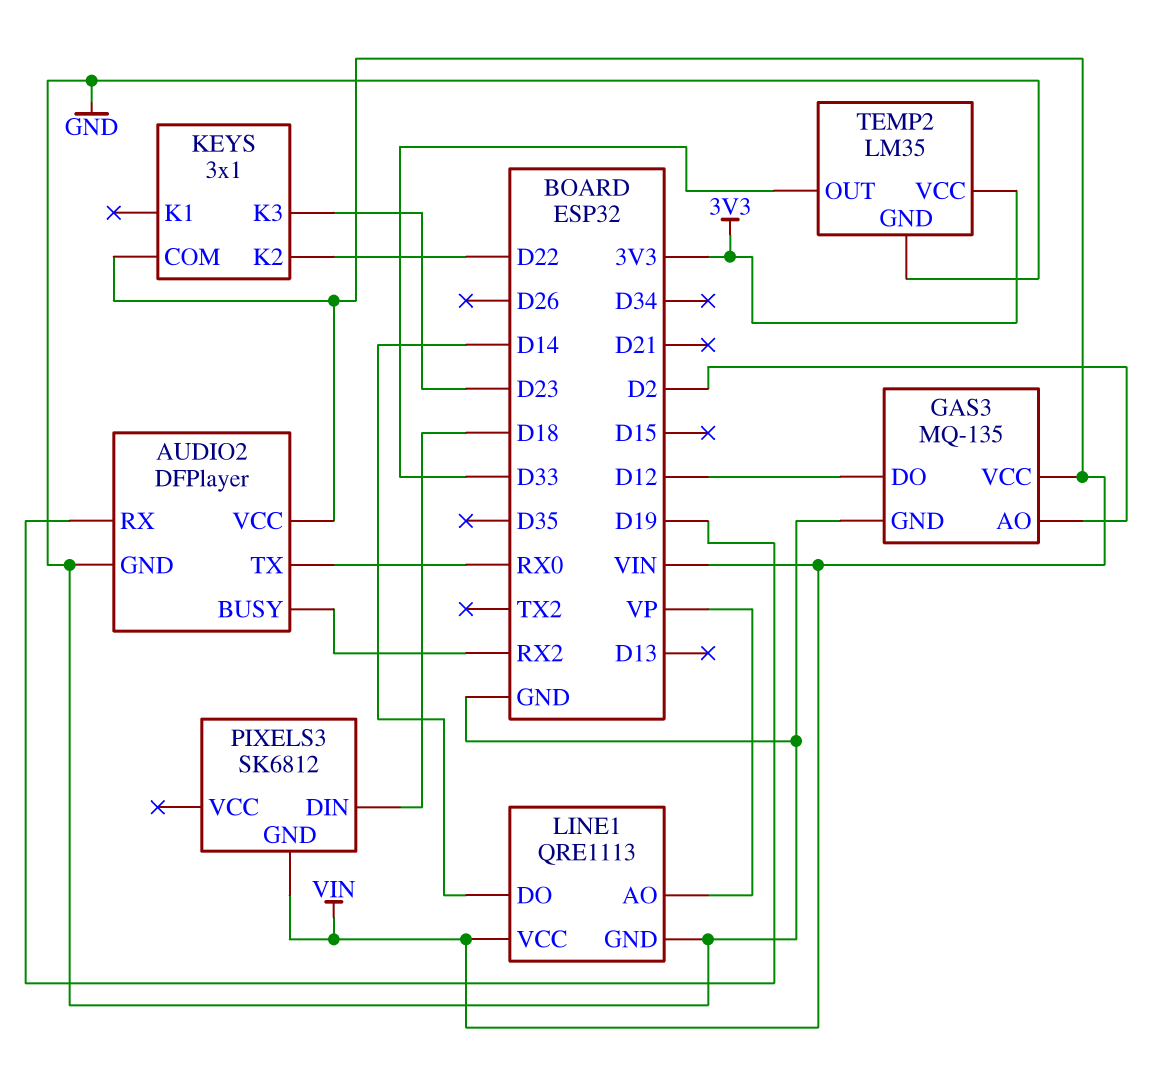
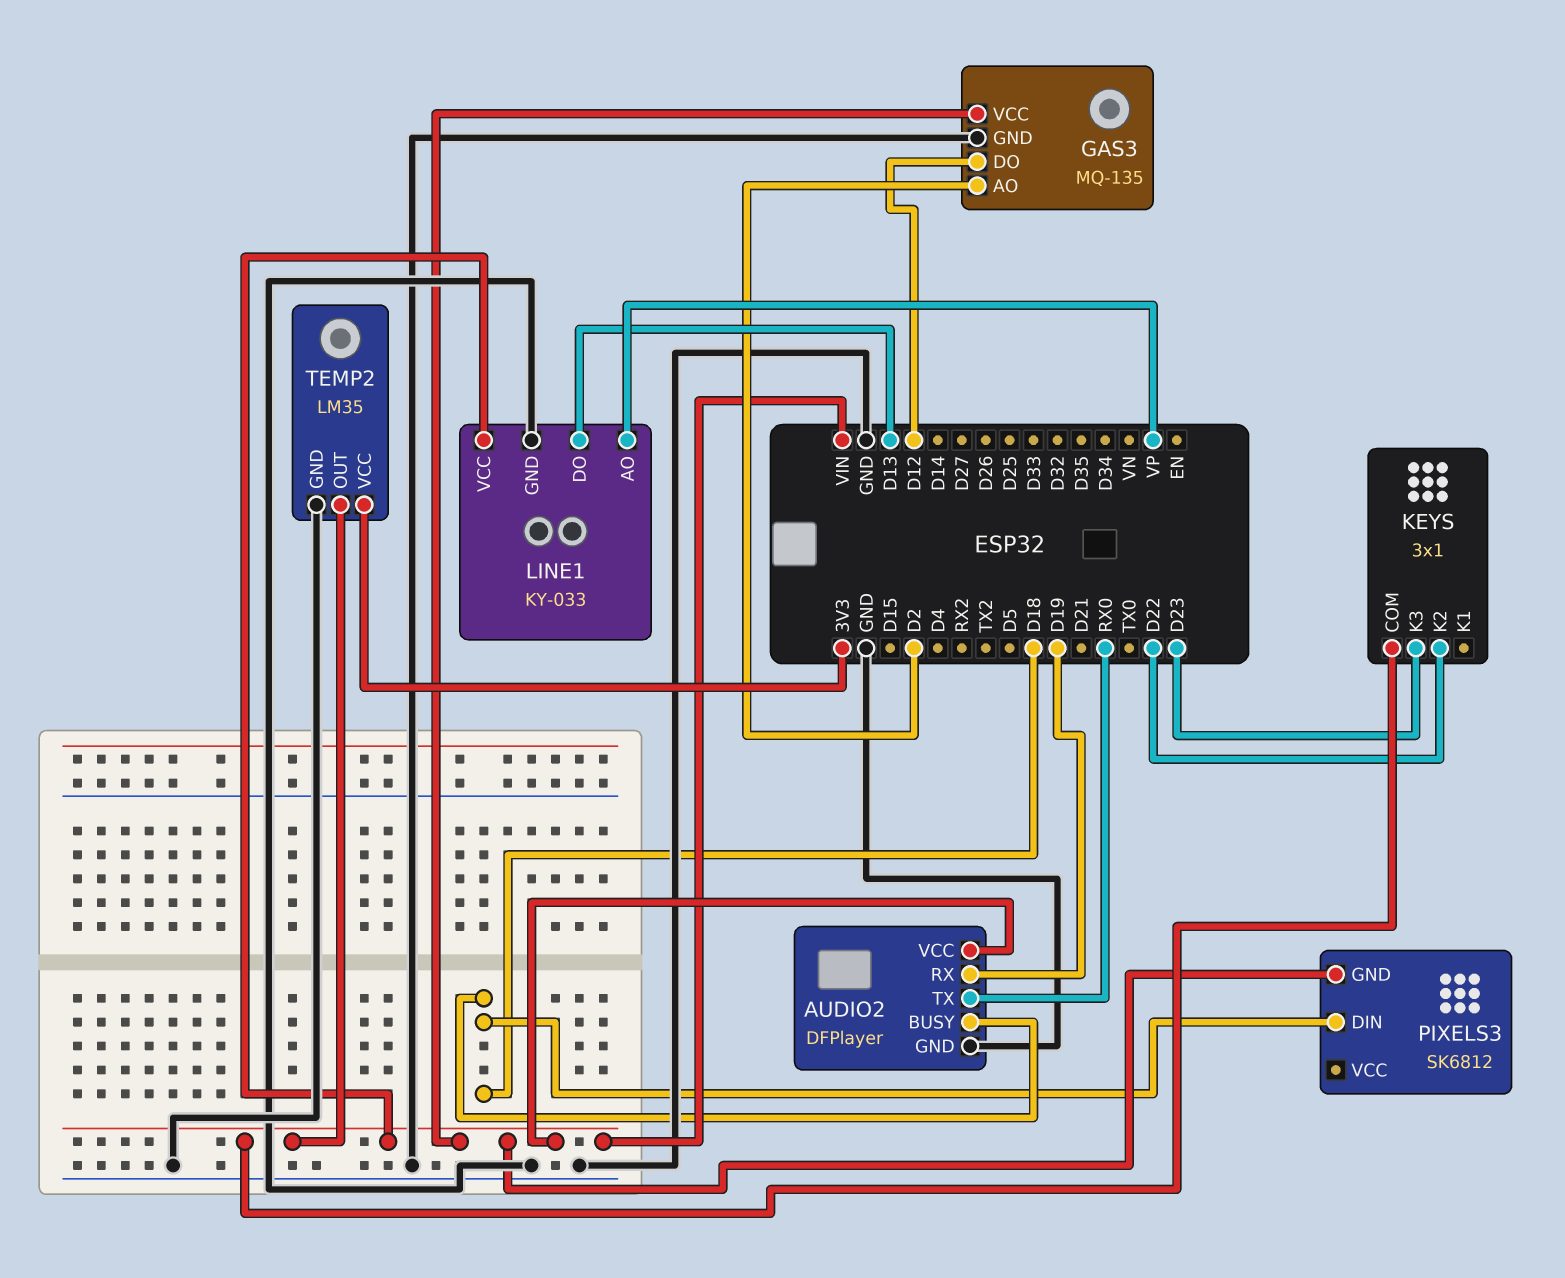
AUDIO2 pin BUSY: RX2 -> D18
LINE1: QRE1113 -> KY-033
LINE1 pin DO: D14 -> D13
TEMP2 pin OUT: D33 -> VIN

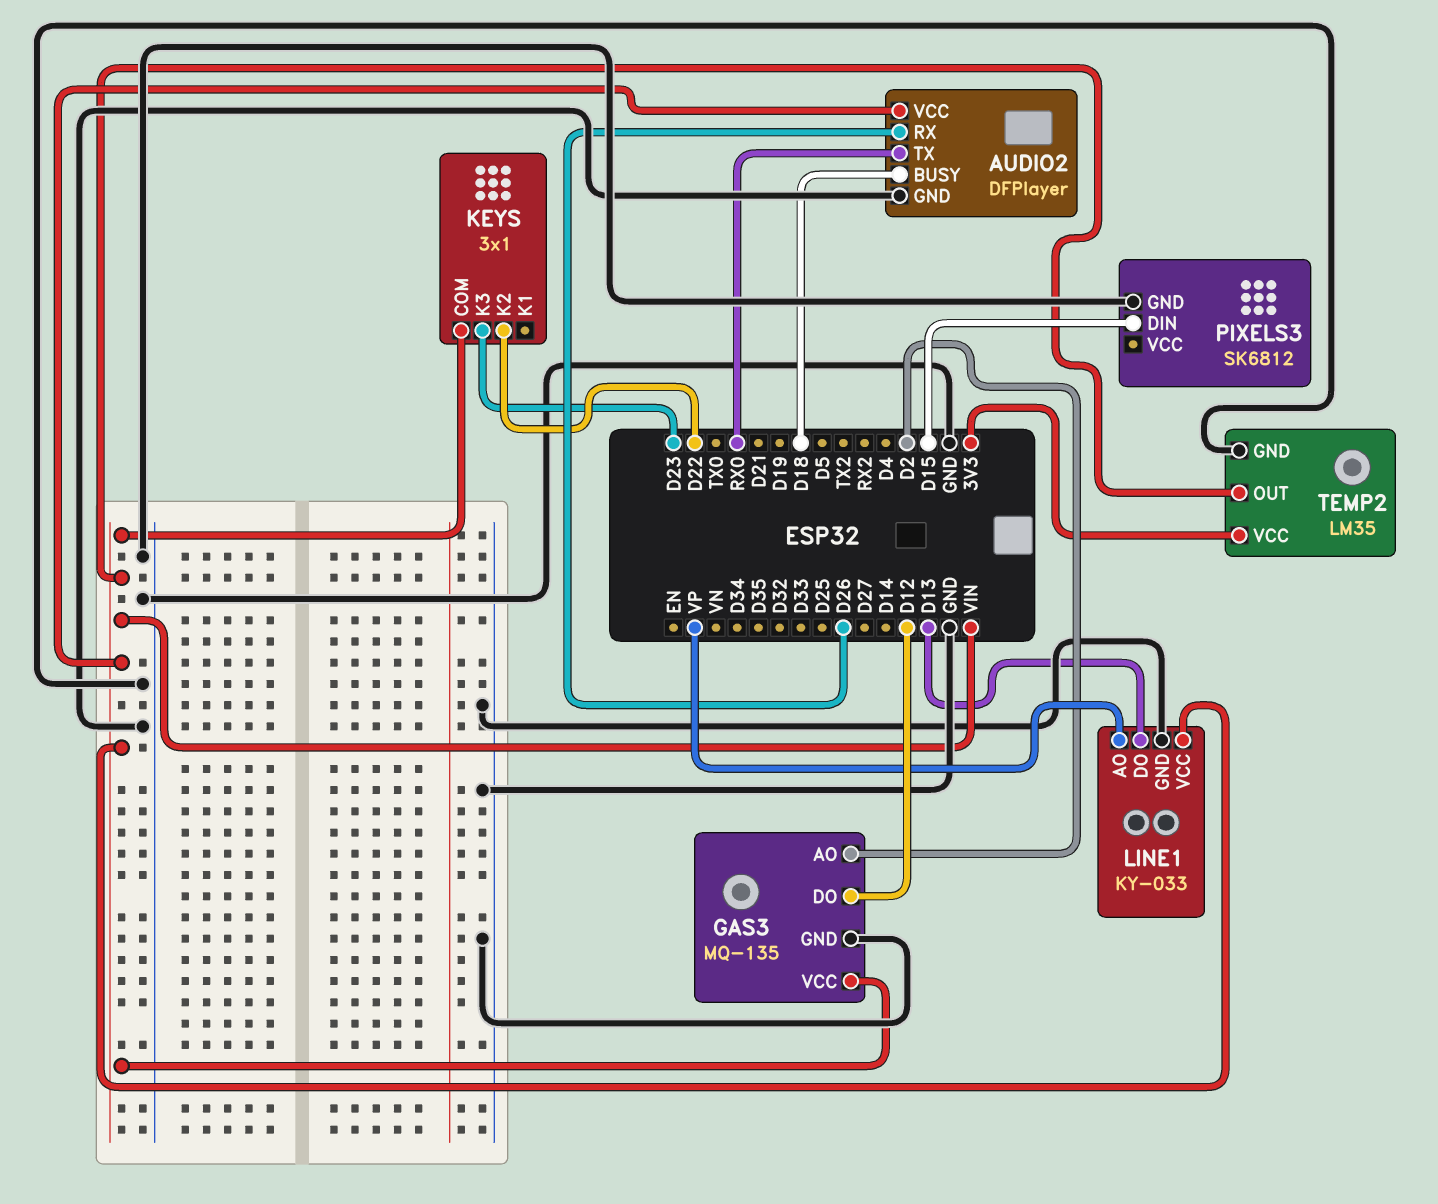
AUDIO2 pin RX: D19 -> D26
PIXELS3 pin DIN: D18 -> D15
PIXELS3 pin GND: VIN -> GND

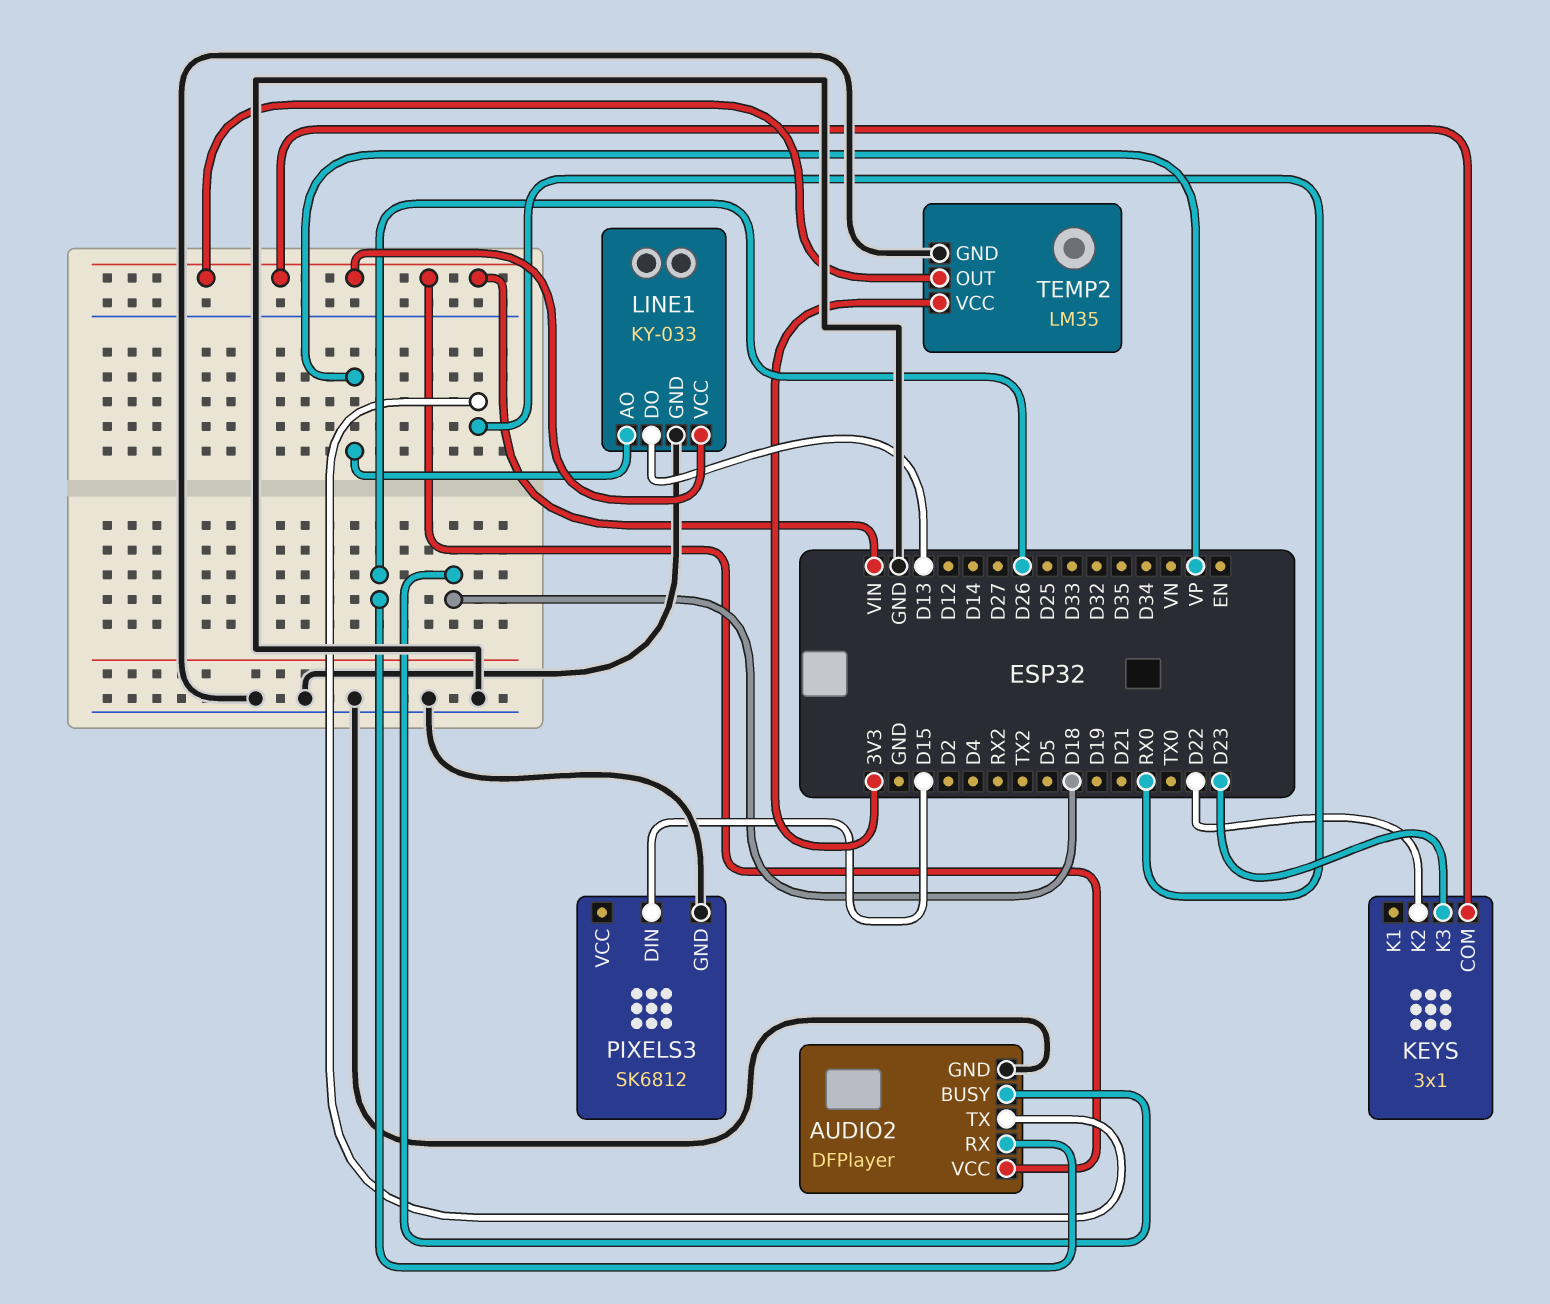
GAS3: MQ-135 -> none
GAS3 pin AO: D2 -> none
GAS3 pin DO: D12 -> none
GAS3 pin GND: GND -> none
GAS3 pin VCC: VIN -> none

